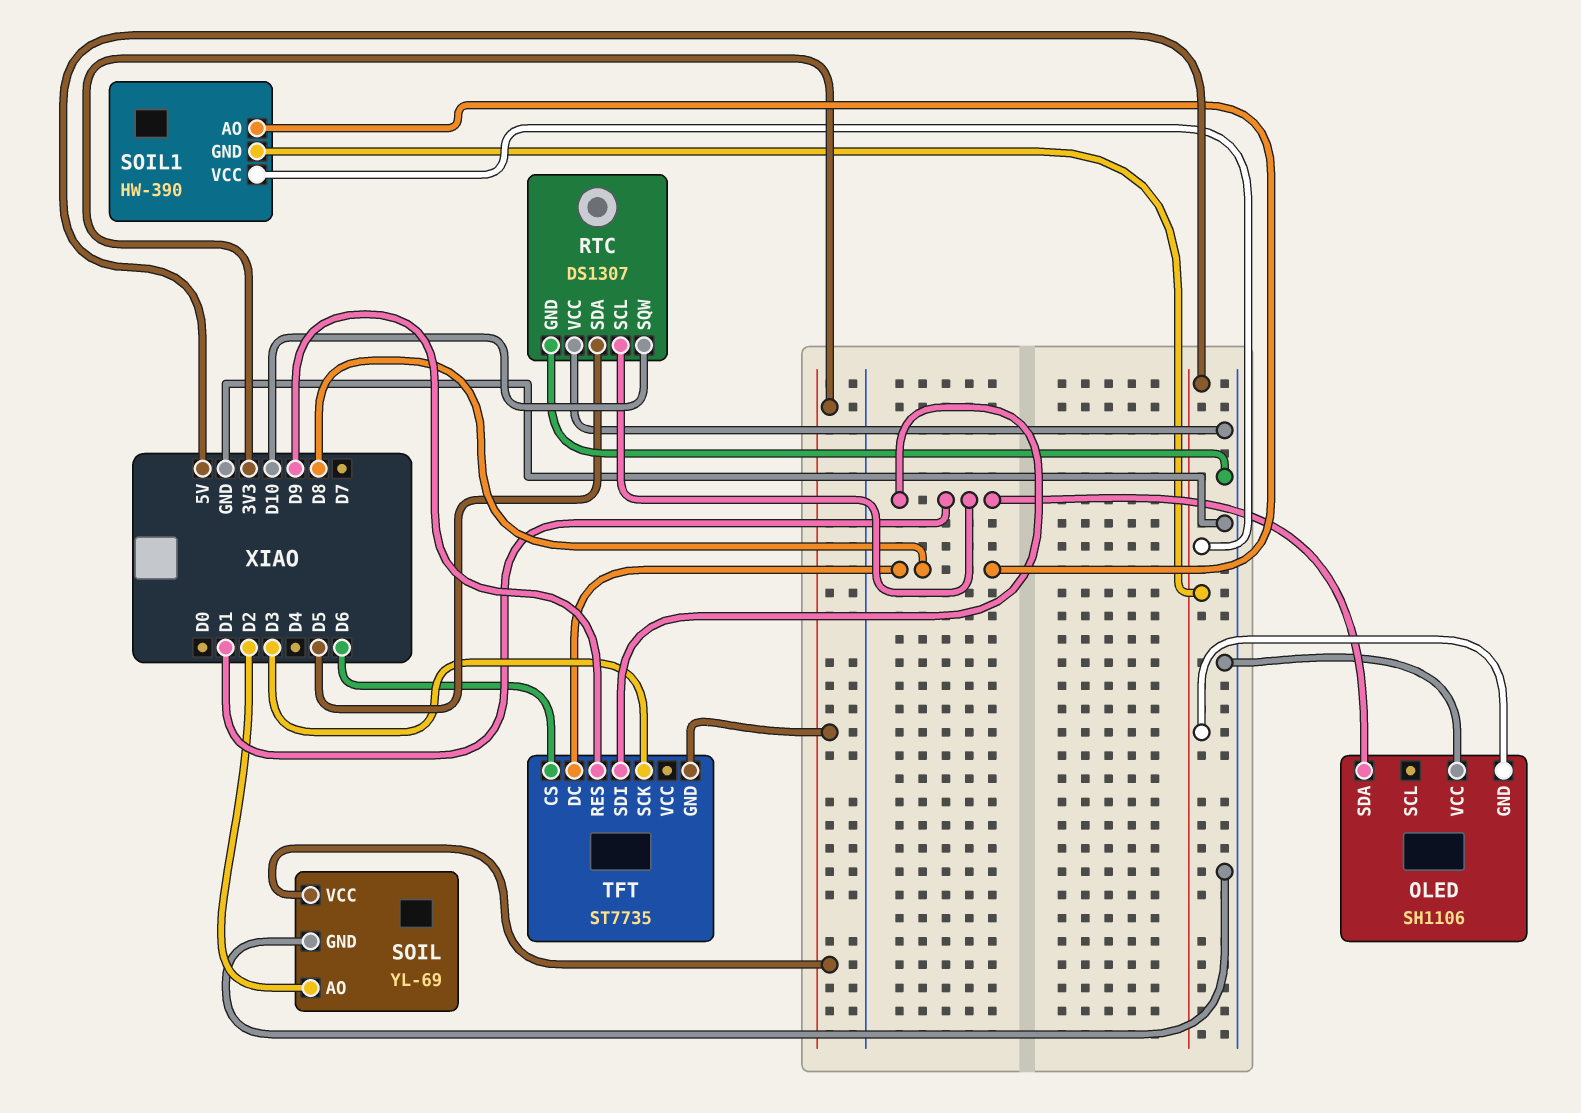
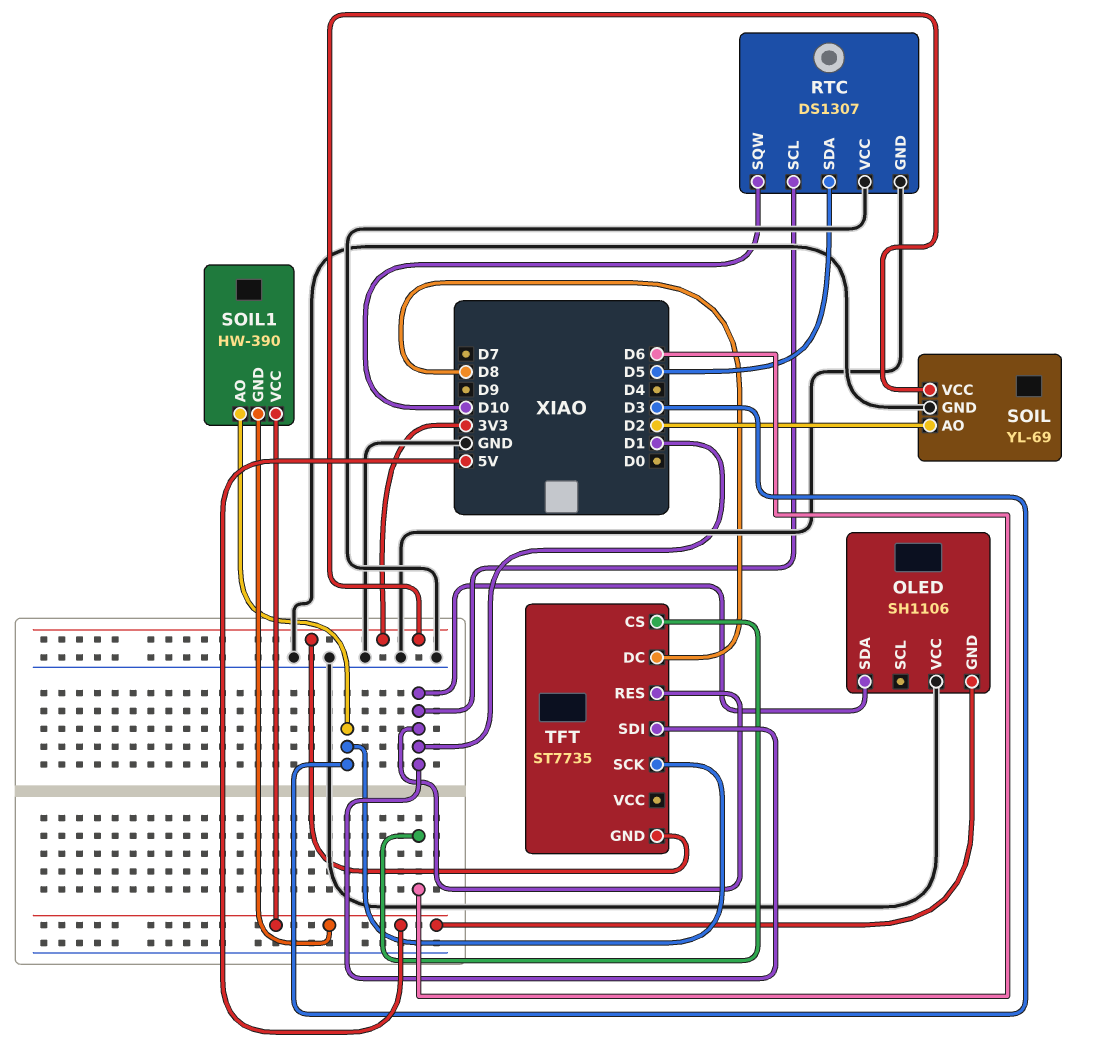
SOIL1 pin AO: D8 -> D3
TFT pin RES: D9 -> D1

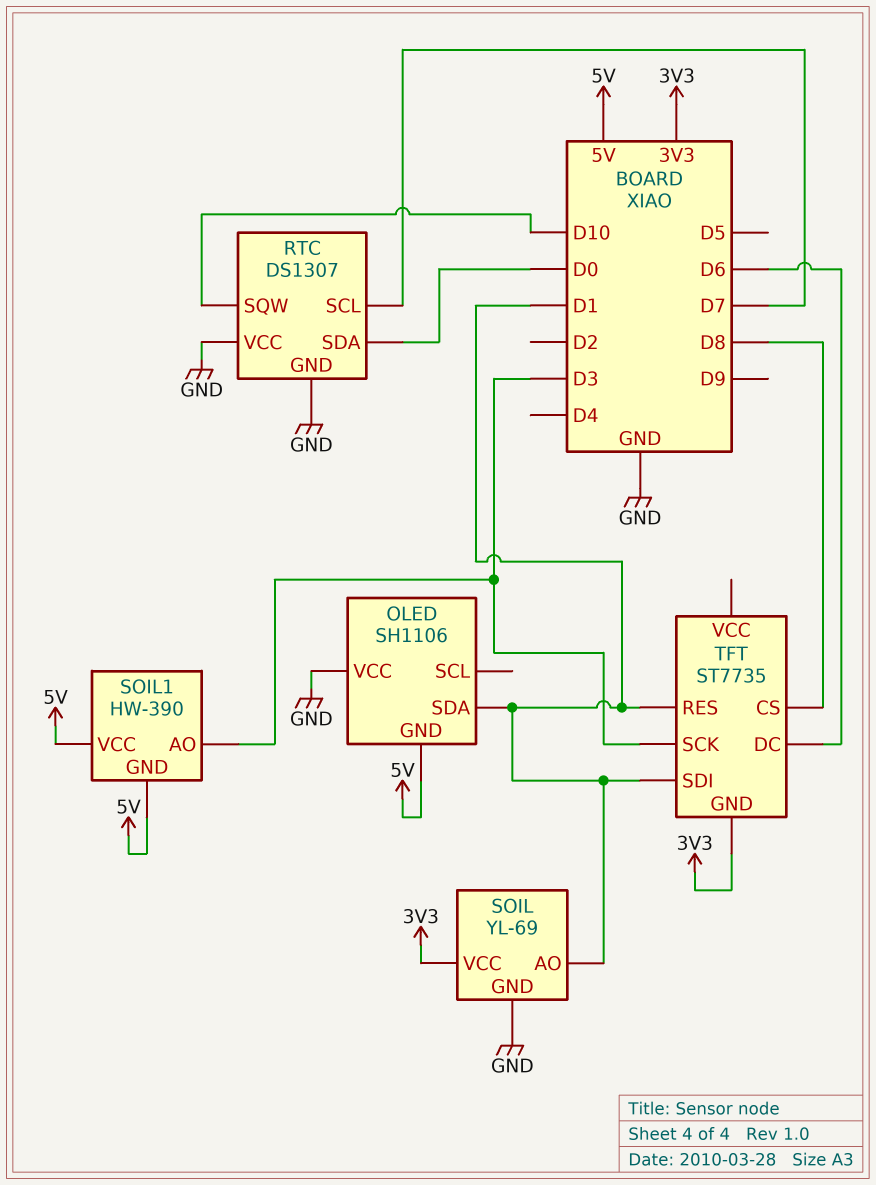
RTC pin SCL: D1 -> D7
RTC pin SDA: D5 -> D0
SOIL pin AO: D2 -> D1
TFT pin CS: D6 -> D8
TFT pin DC: D8 -> D6

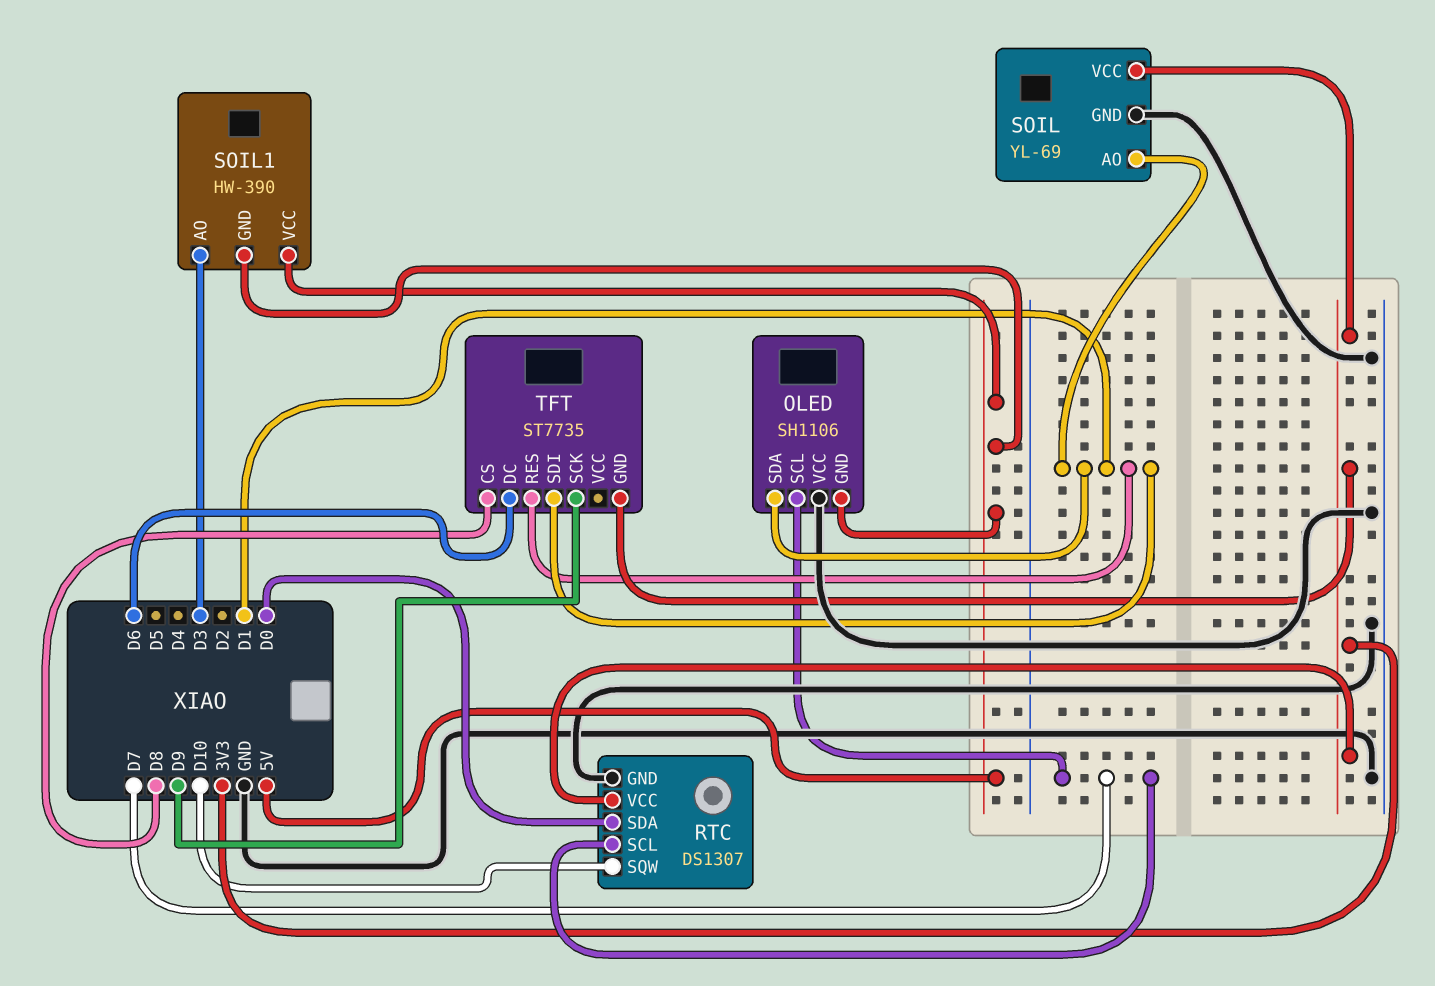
OLED pin SCL: none -> D7
RTC pin VCC: GND -> 3V3
TFT pin SCK: D3 -> D9

